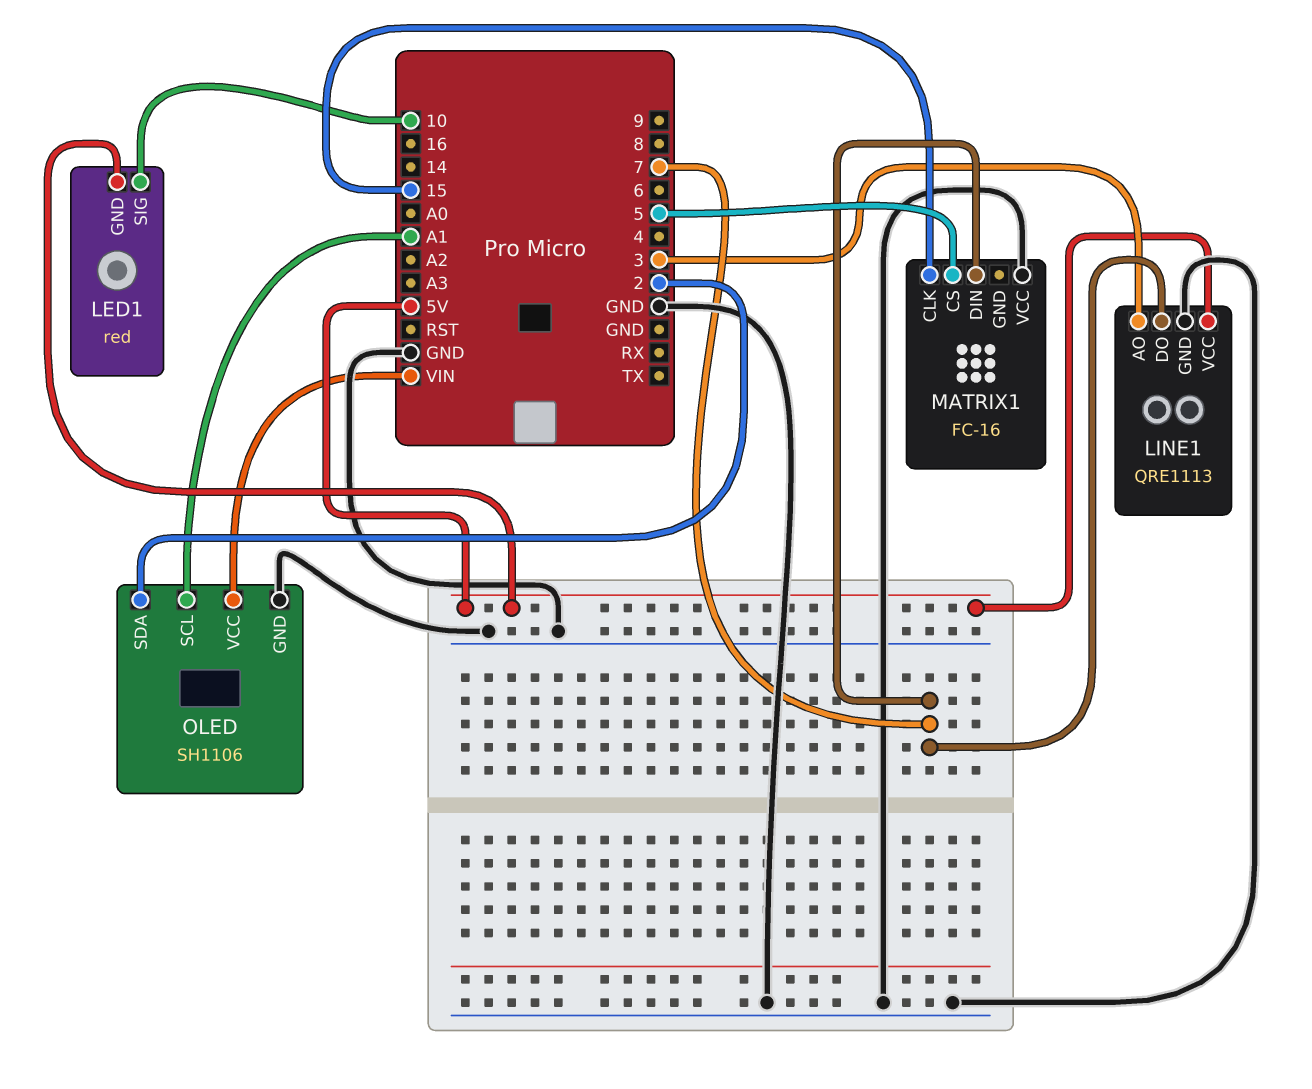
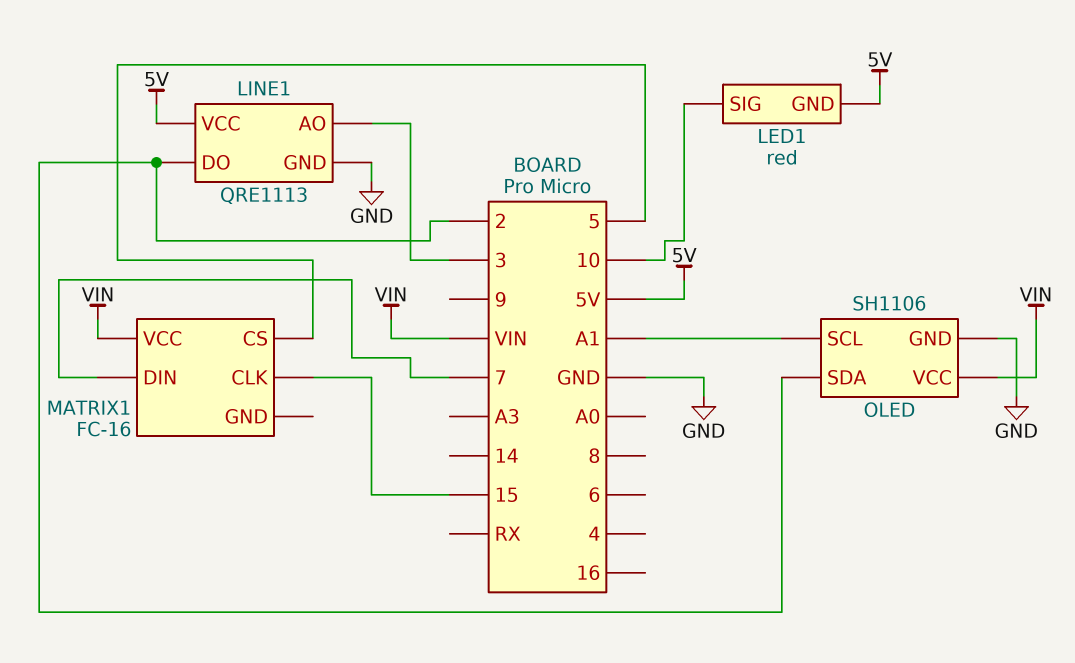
LINE1 pin DO: 7 -> 2
MATRIX1 pin VCC: GND -> VIN

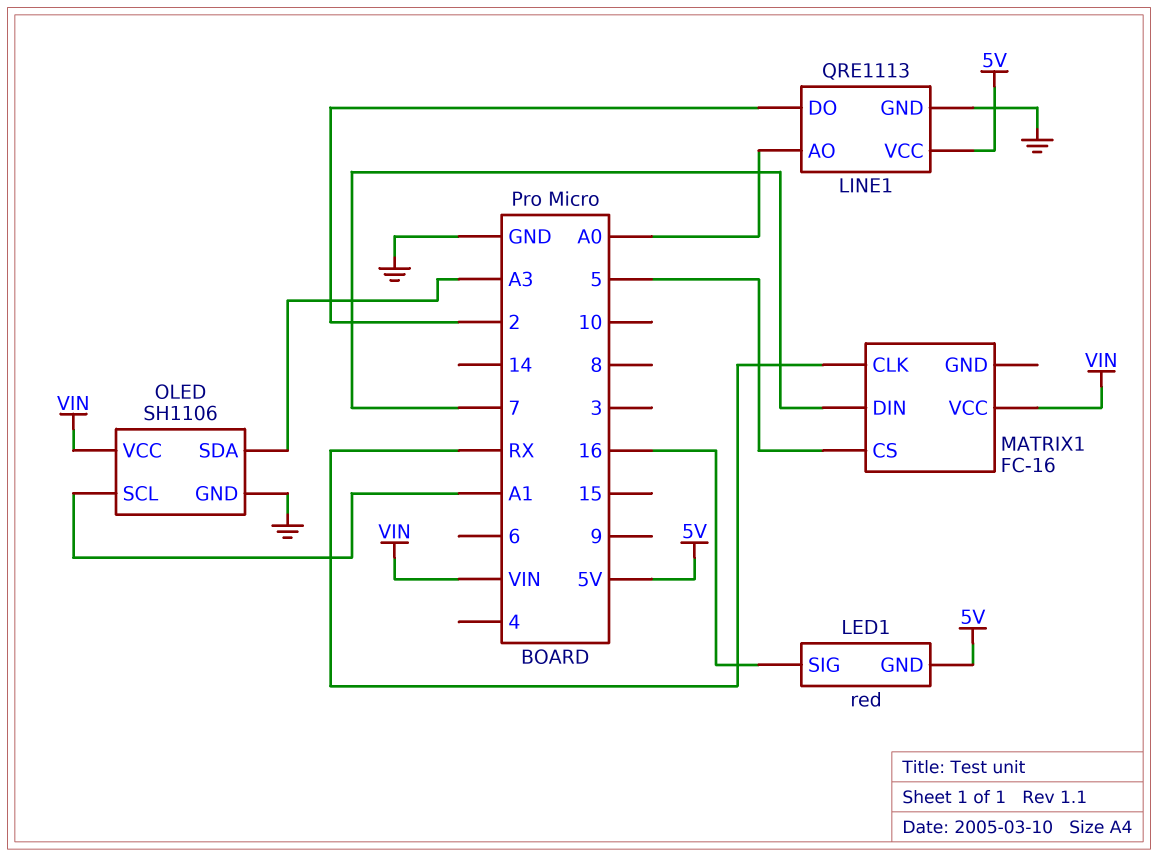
LED1 pin SIG: 10 -> 16
LINE1 pin AO: 3 -> A0
MATRIX1 pin CLK: 15 -> RX
OLED pin SDA: 2 -> A3

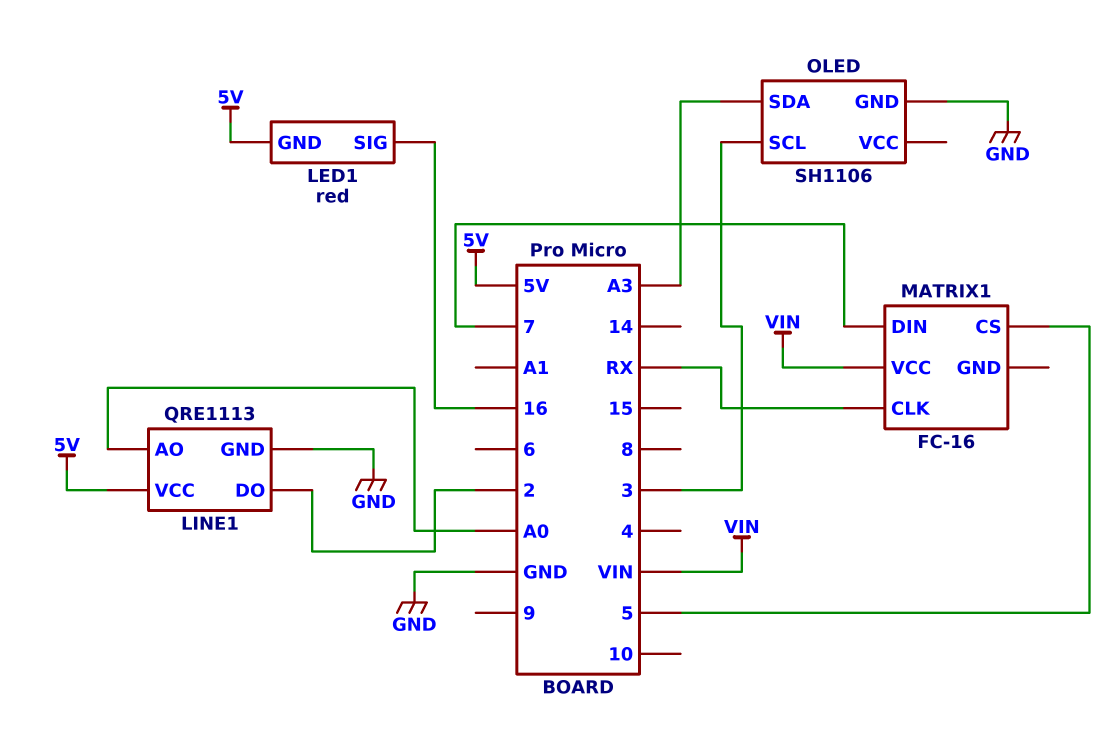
OLED pin SCL: A1 -> 3
OLED pin VCC: VIN -> none

